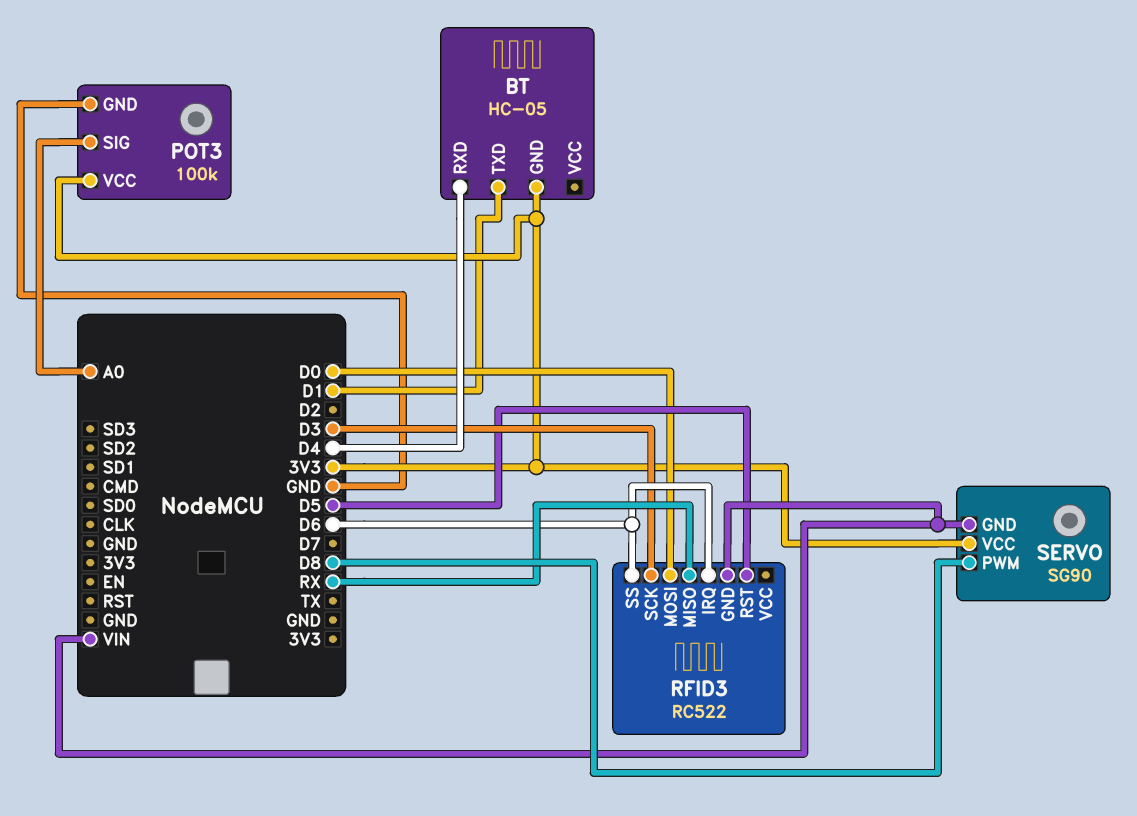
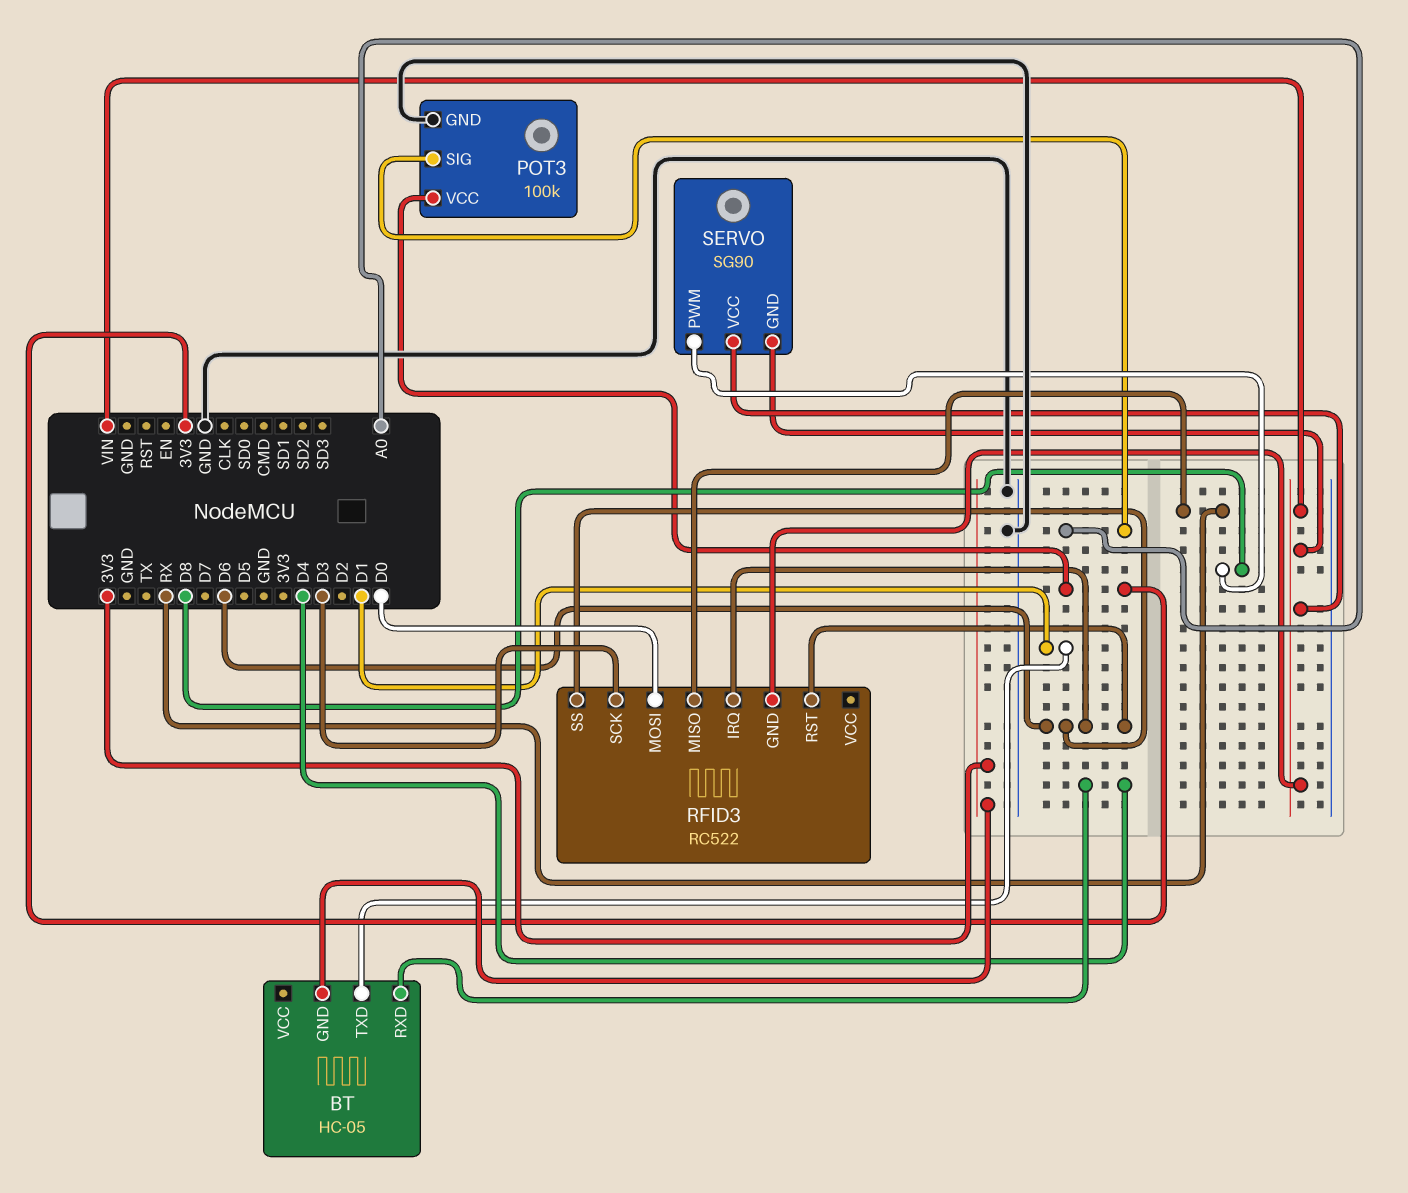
RFID3 pin RST: D5 -> D6
SERVO pin VCC: 3V3 -> VIN

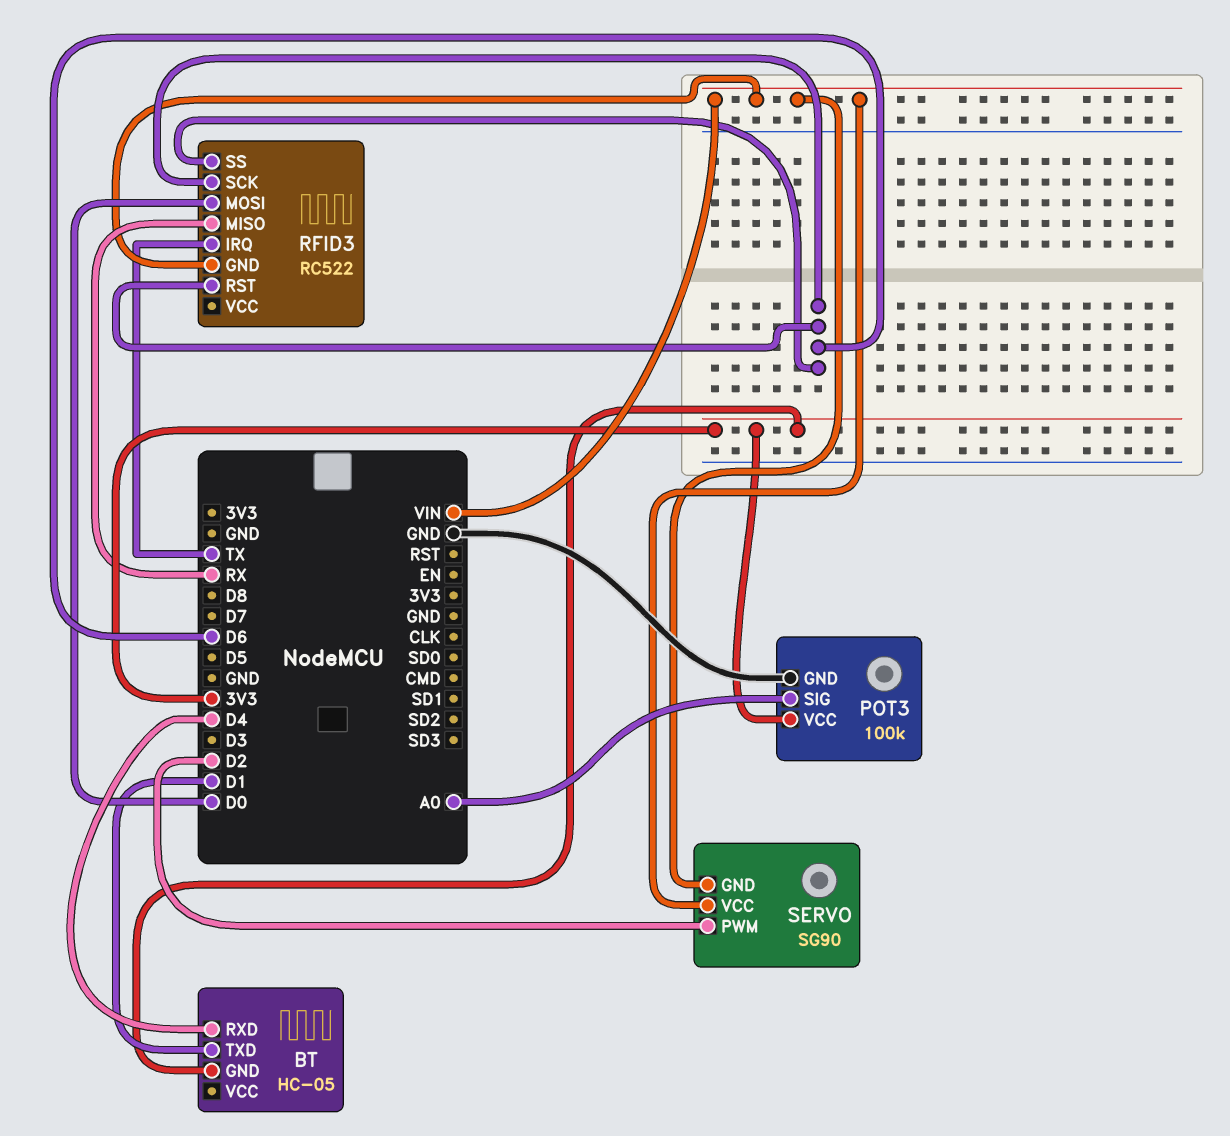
RFID3 pin IRQ: D6 -> TX
RFID3 pin SCK: D3 -> D6
SERVO pin PWM: D8 -> D2

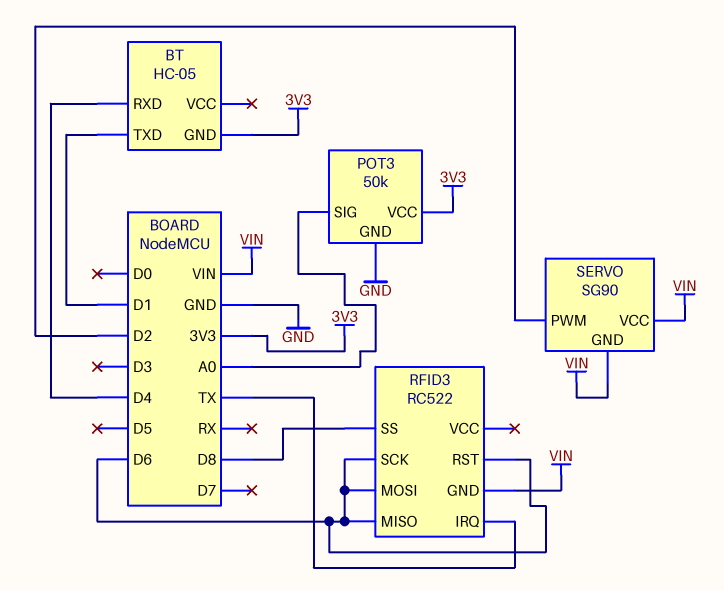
POT3: 100k -> 50k
RFID3 pin MISO: RX -> D6
RFID3 pin MOSI: D0 -> D6
RFID3 pin SS: D6 -> D8

